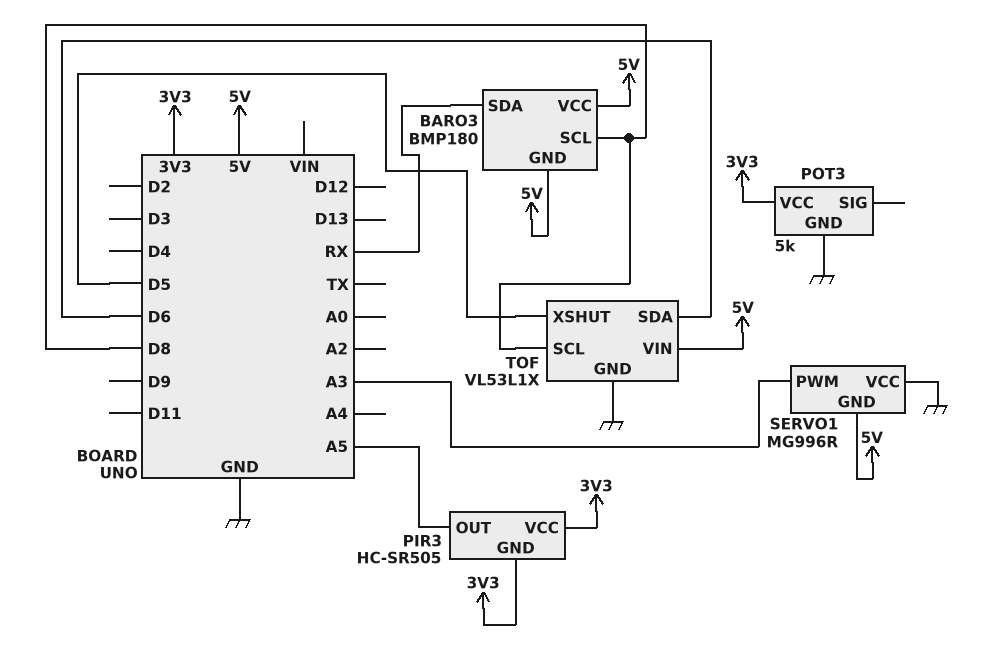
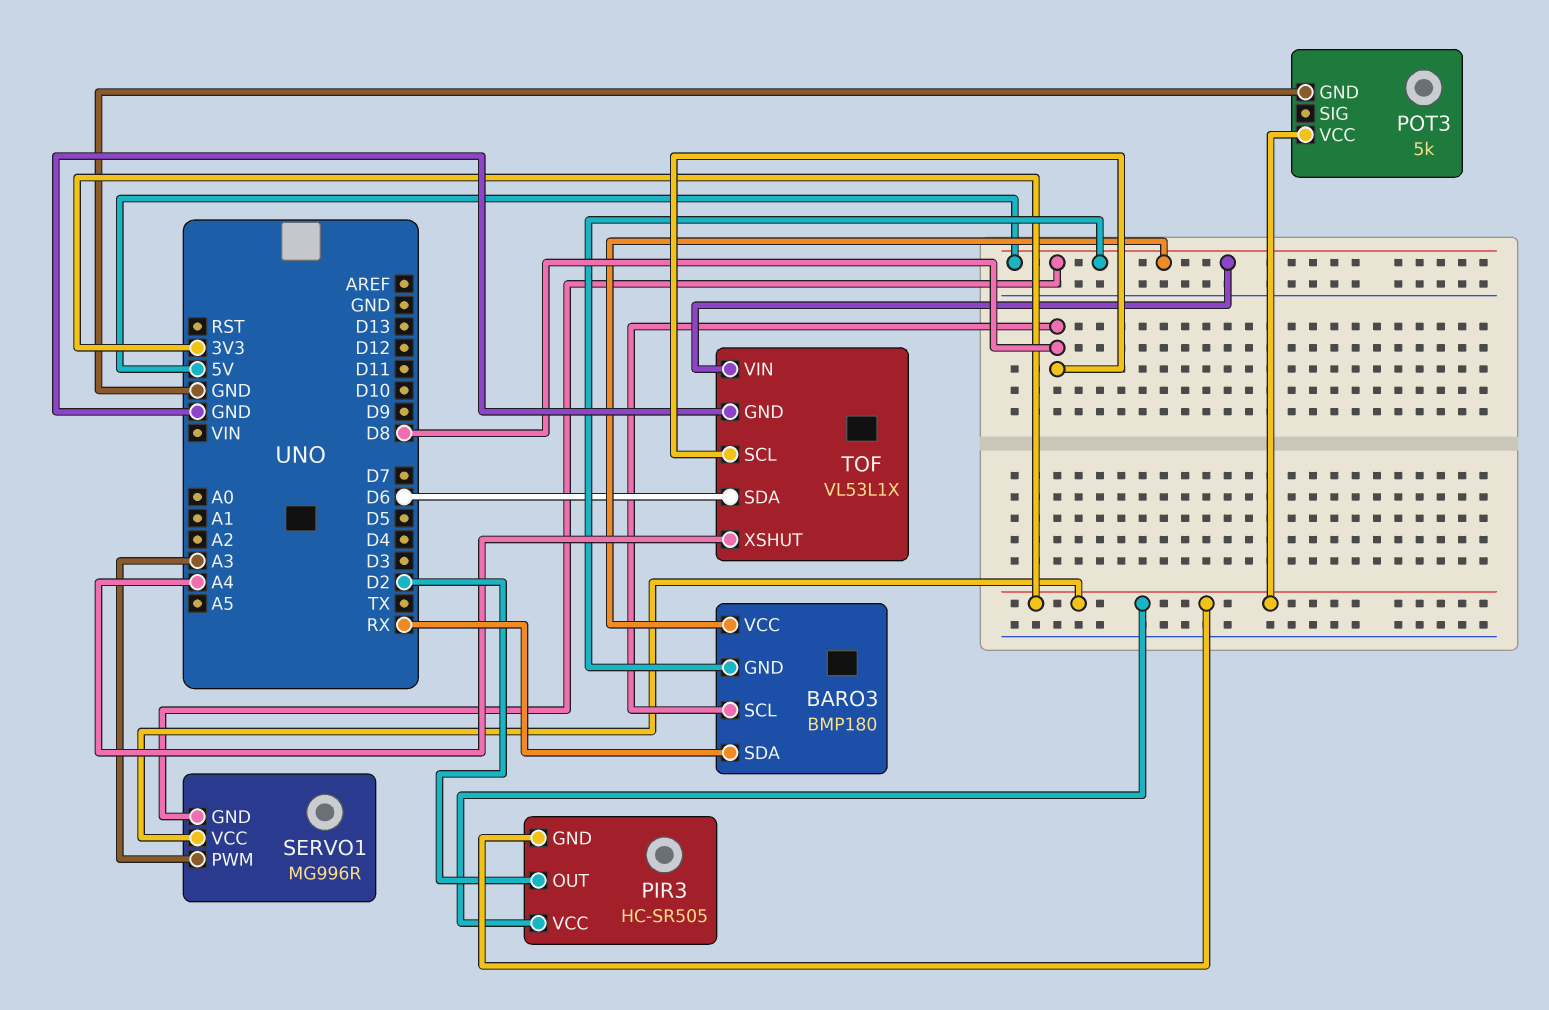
PIR3 pin OUT: A5 -> D2
SERVO1 pin VCC: GND -> 3V3
TOF pin XSHUT: D5 -> A4

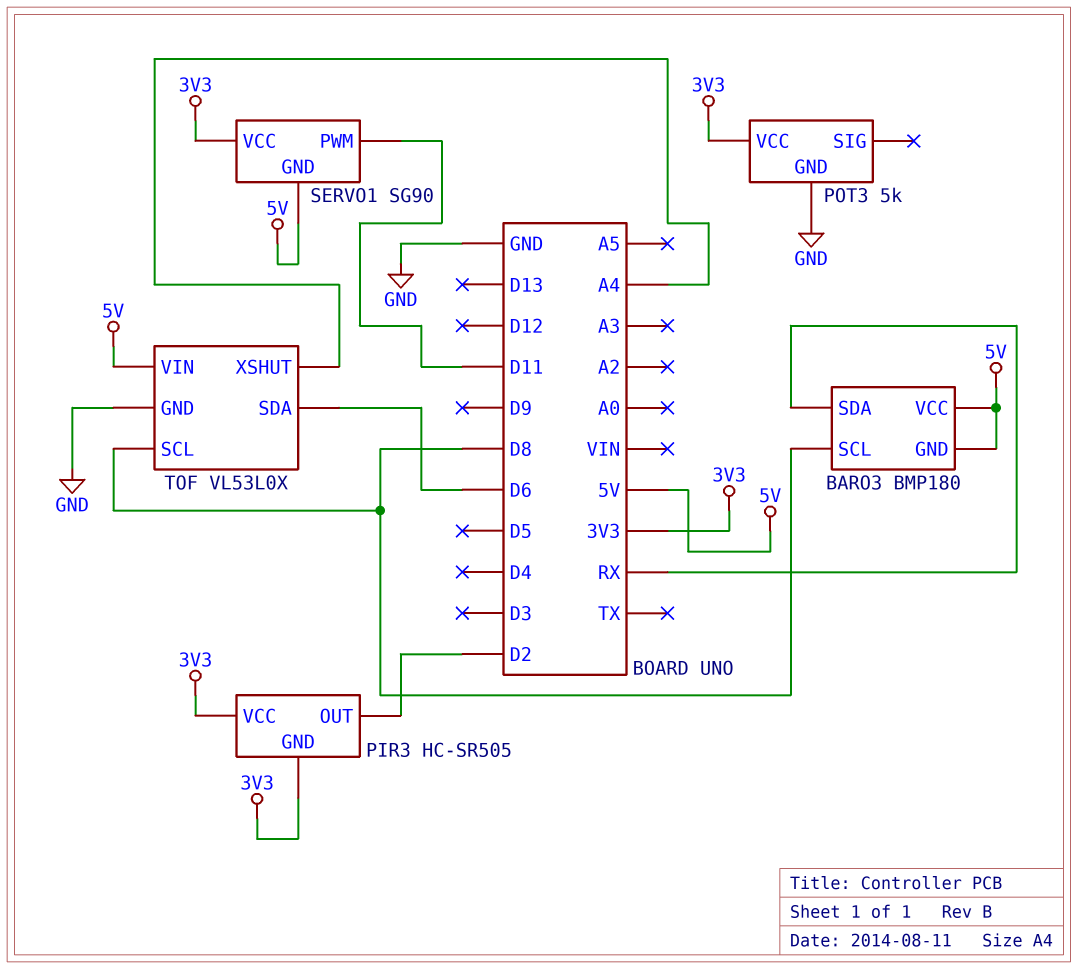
SERVO1: MG996R -> SG90
SERVO1 pin PWM: A3 -> D11
TOF: VL53L1X -> VL53L0X

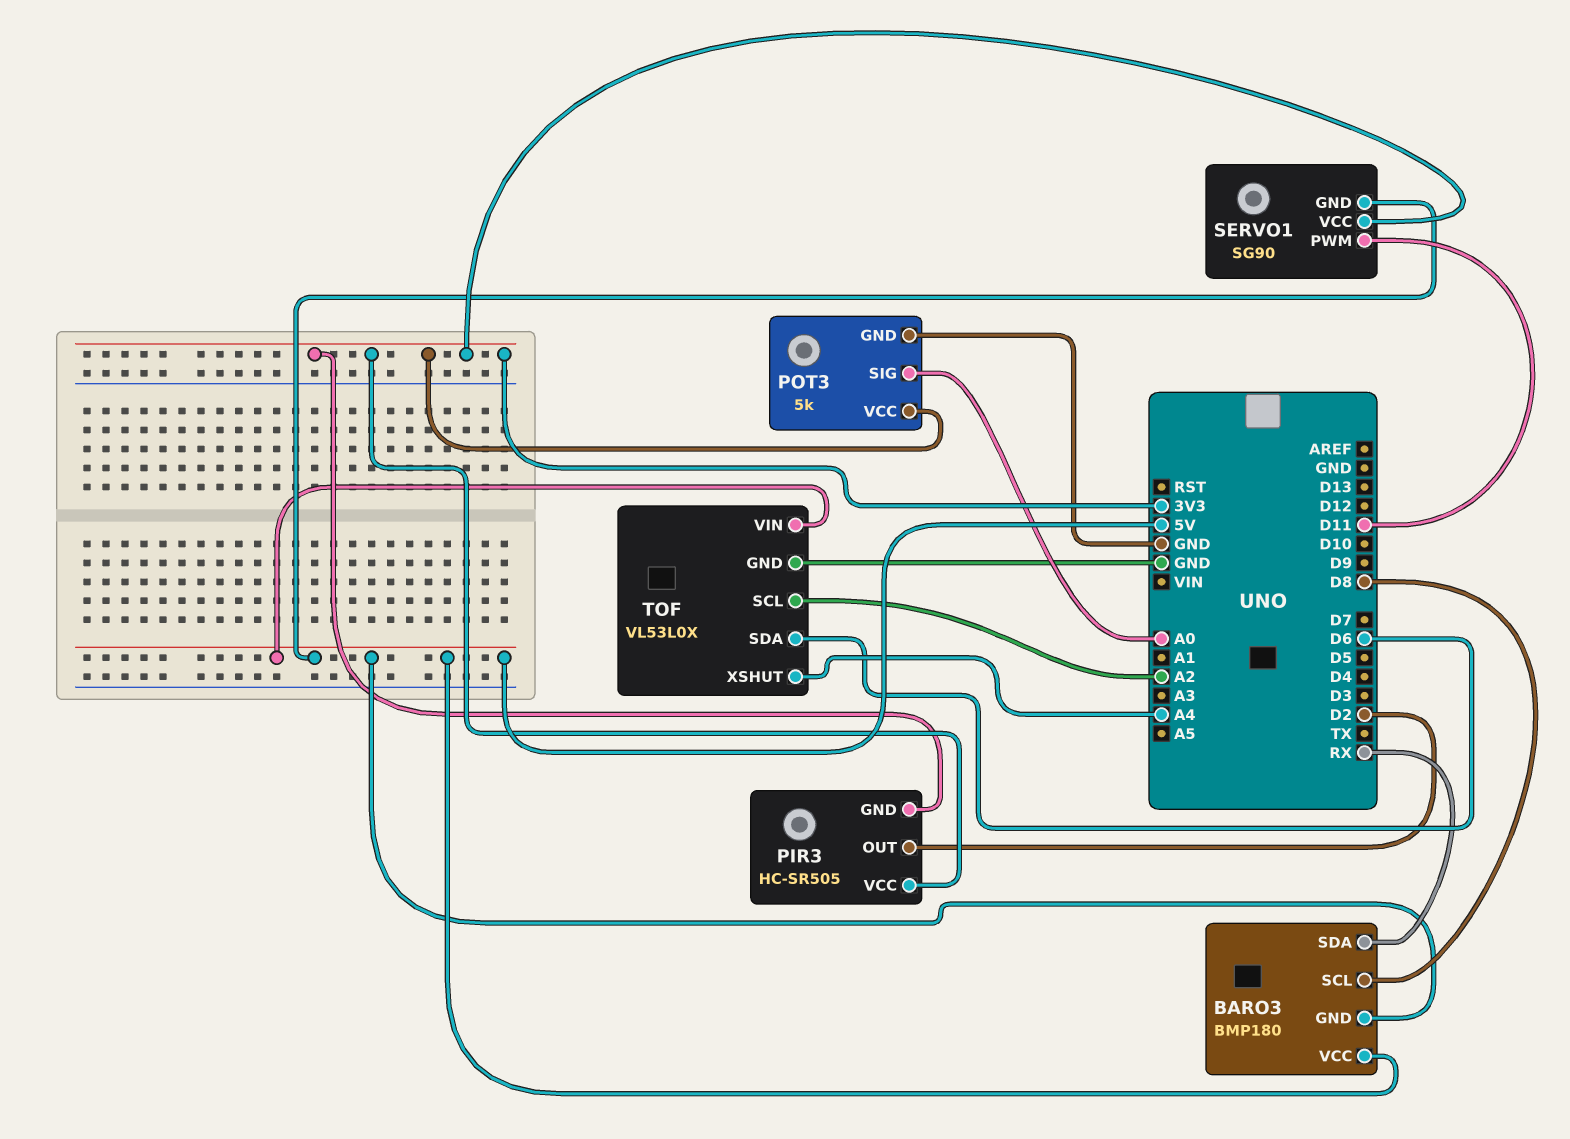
POT3 pin SIG: none -> A0
TOF pin SCL: D8 -> A2

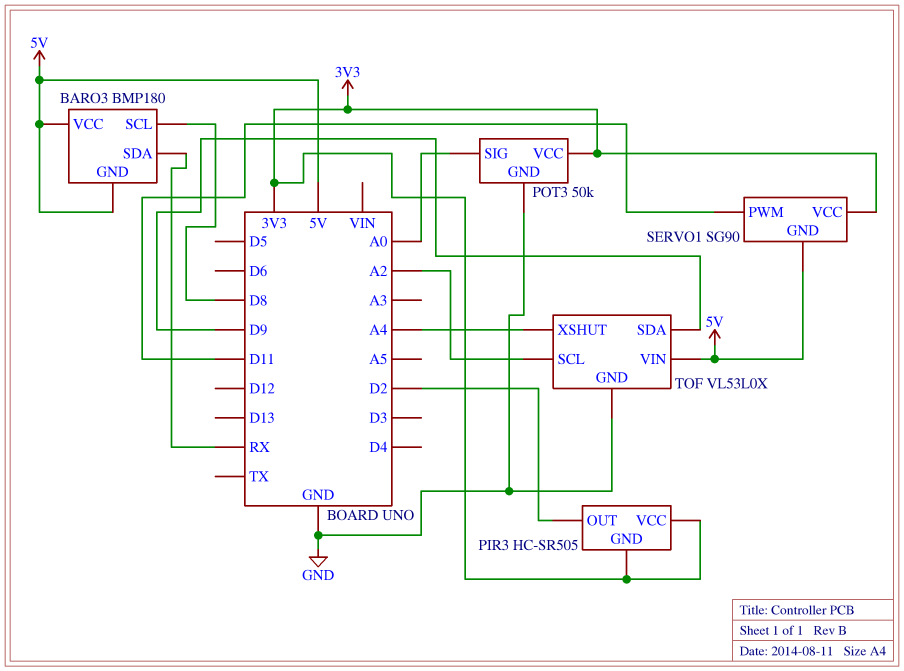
POT3: 5k -> 50k
TOF pin SDA: D6 -> D9

